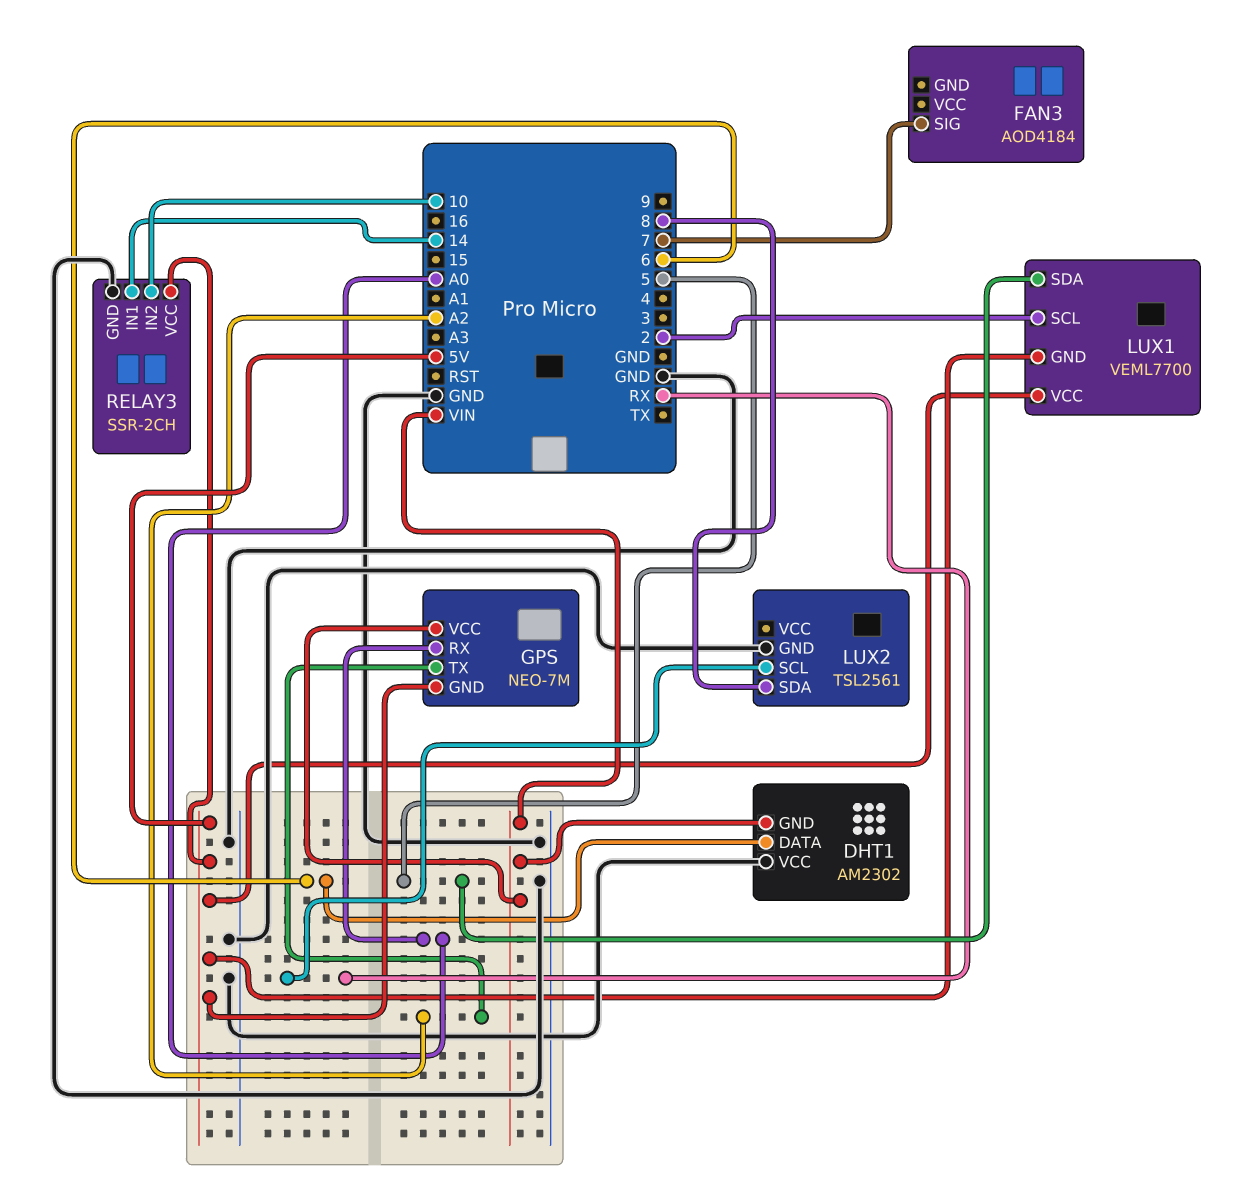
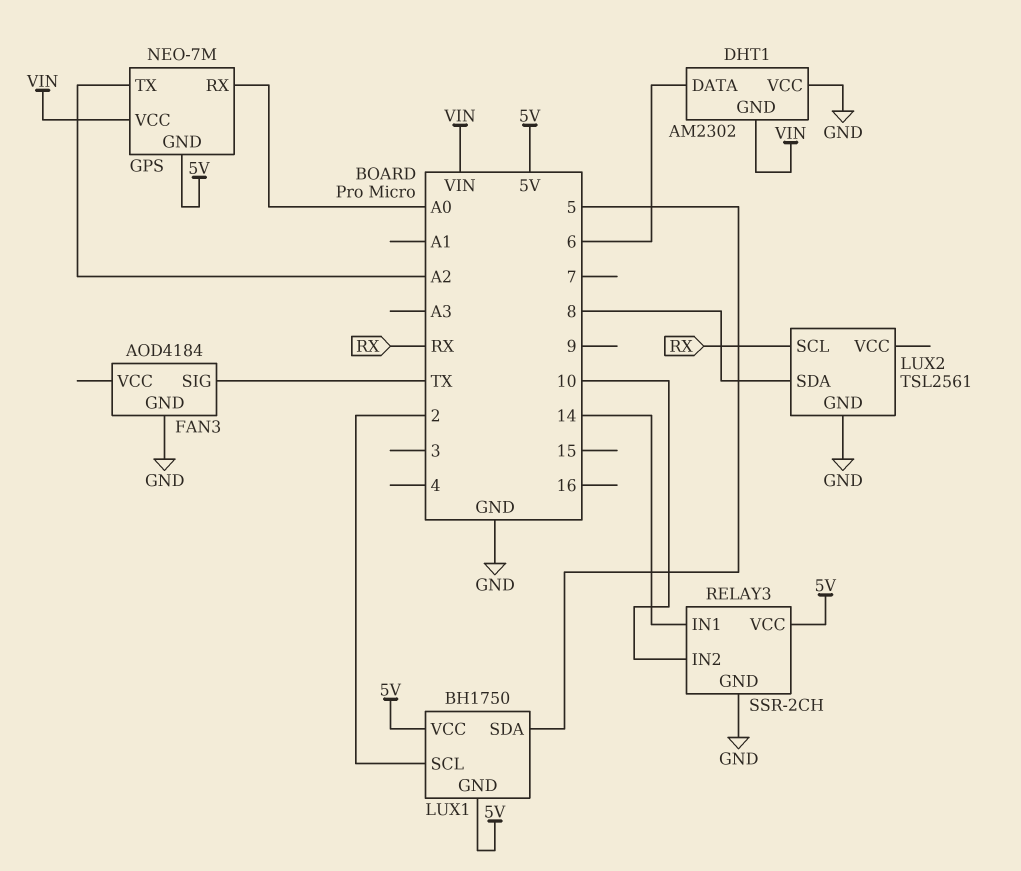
FAN3 pin GND: none -> GND
FAN3 pin SIG: 7 -> TX
LUX1: VEML7700 -> BH1750

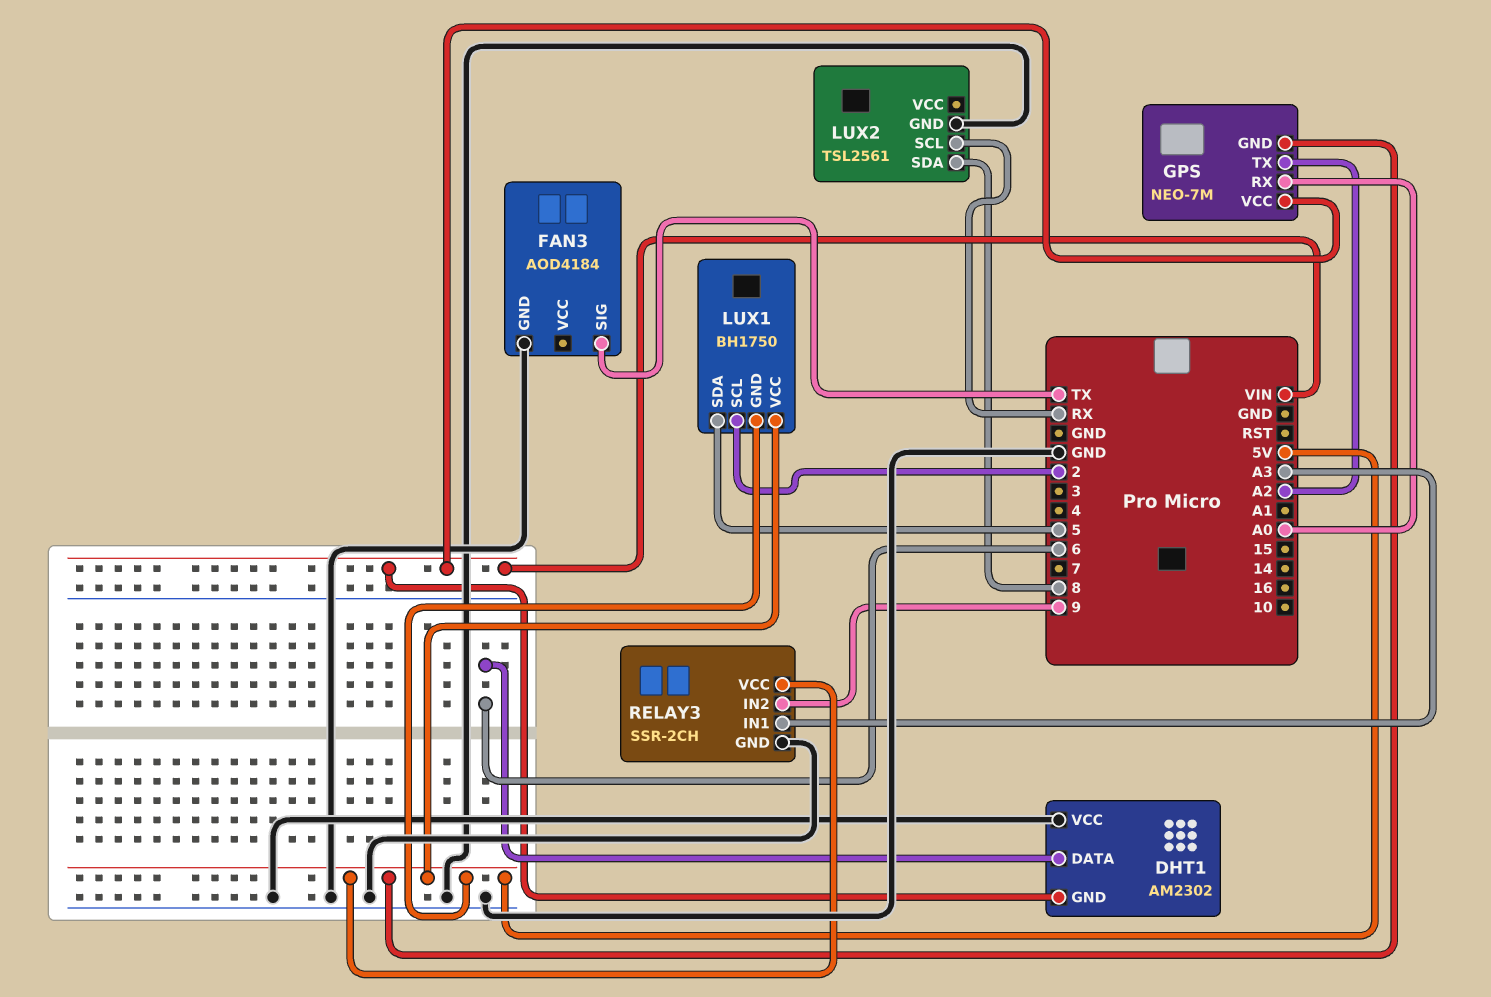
RELAY3 pin IN1: 14 -> A3
RELAY3 pin IN2: 10 -> 9

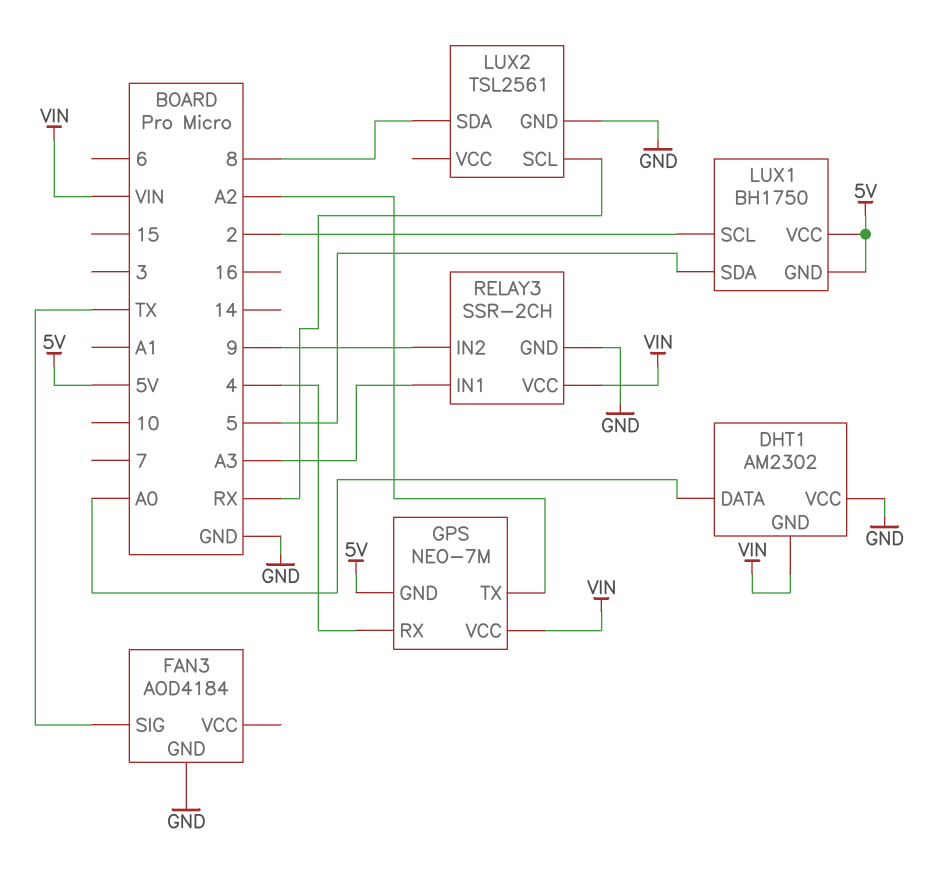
DHT1 pin DATA: 6 -> A0
GPS pin RX: A0 -> 4
RELAY3 pin VCC: 5V -> VIN

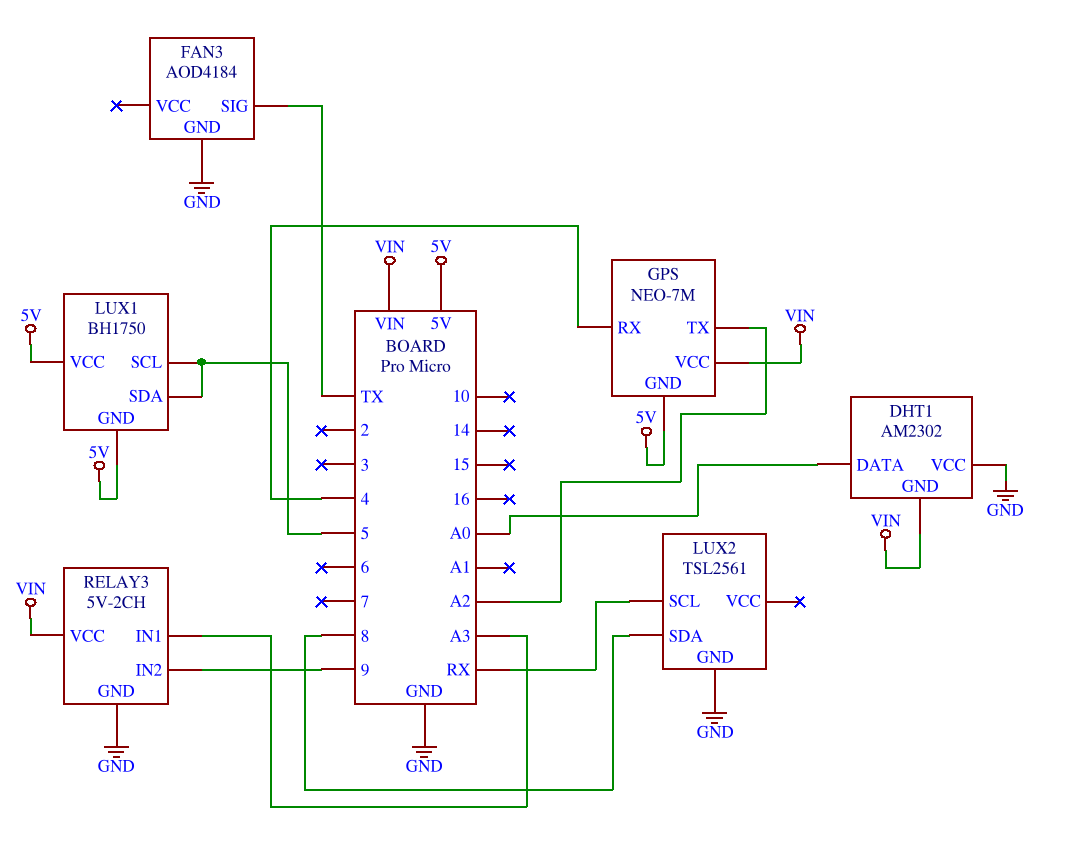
LUX1 pin SCL: 2 -> 5
RELAY3: SSR-2CH -> 5V-2CH

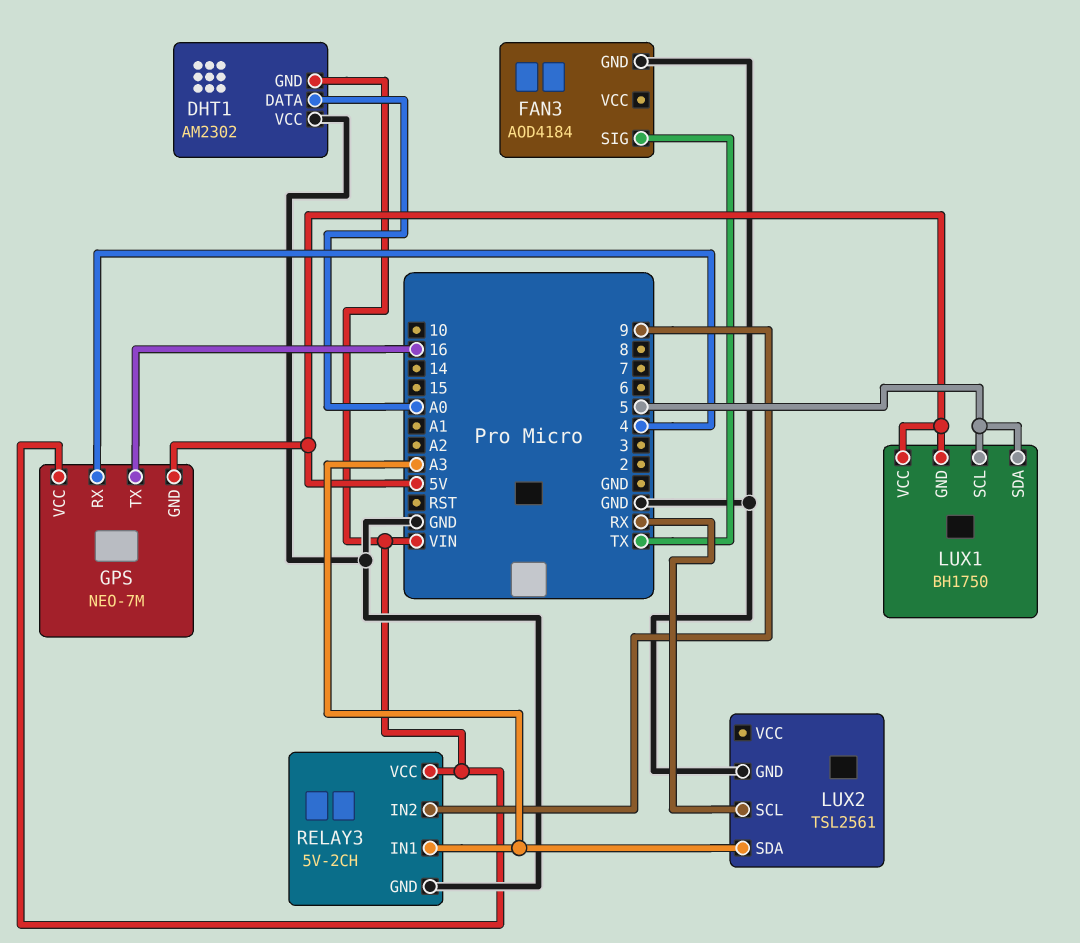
GPS pin TX: A2 -> 16
LUX2 pin SDA: 8 -> A3

